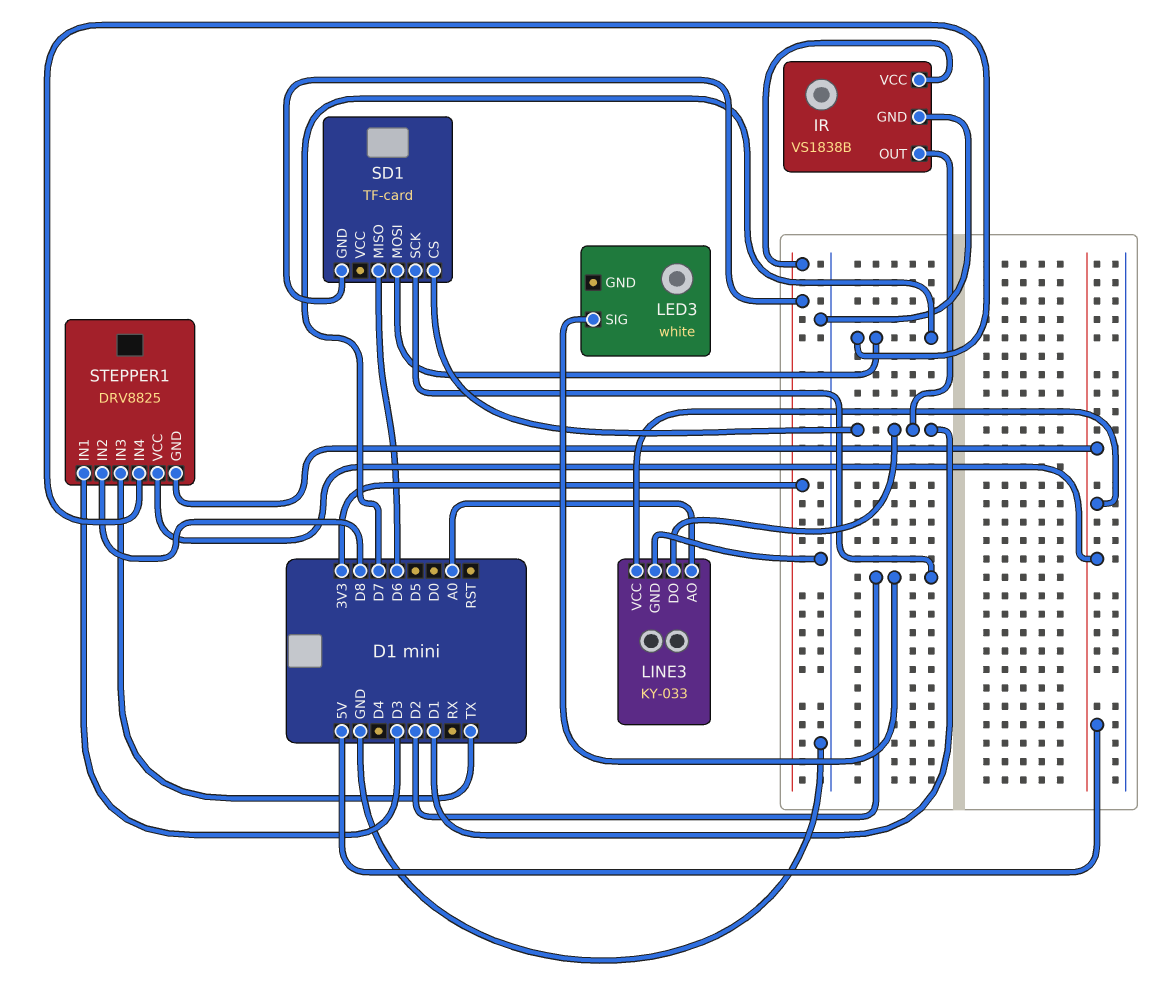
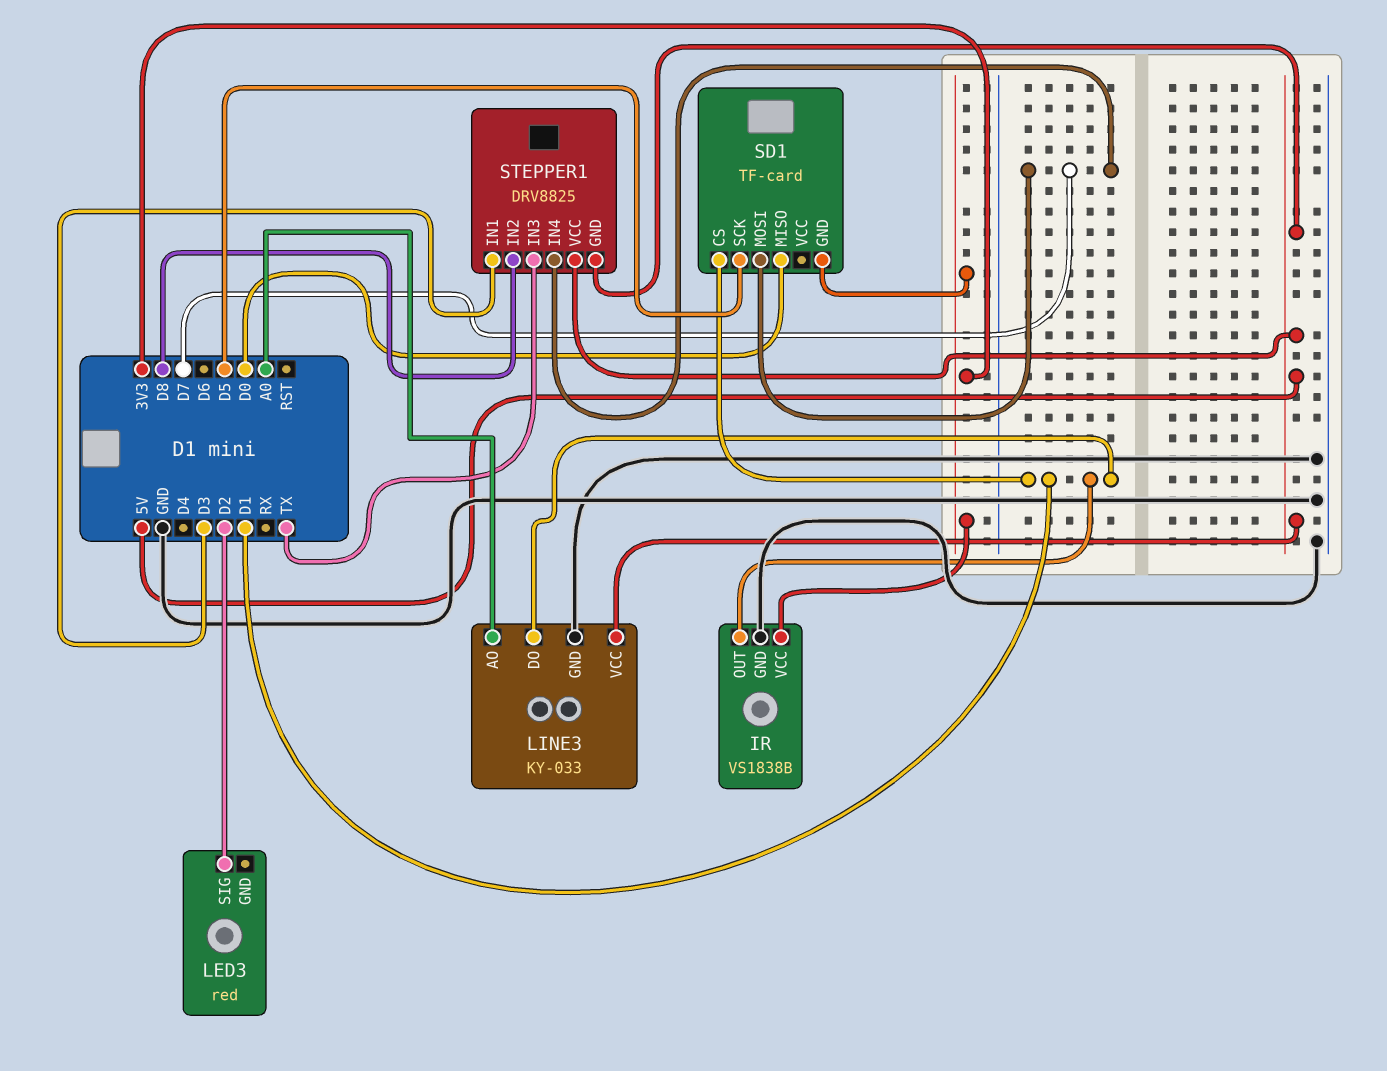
LED3: white -> red
SD1 pin MISO: D6 -> D0
SD1 pin SCK: D2 -> D5

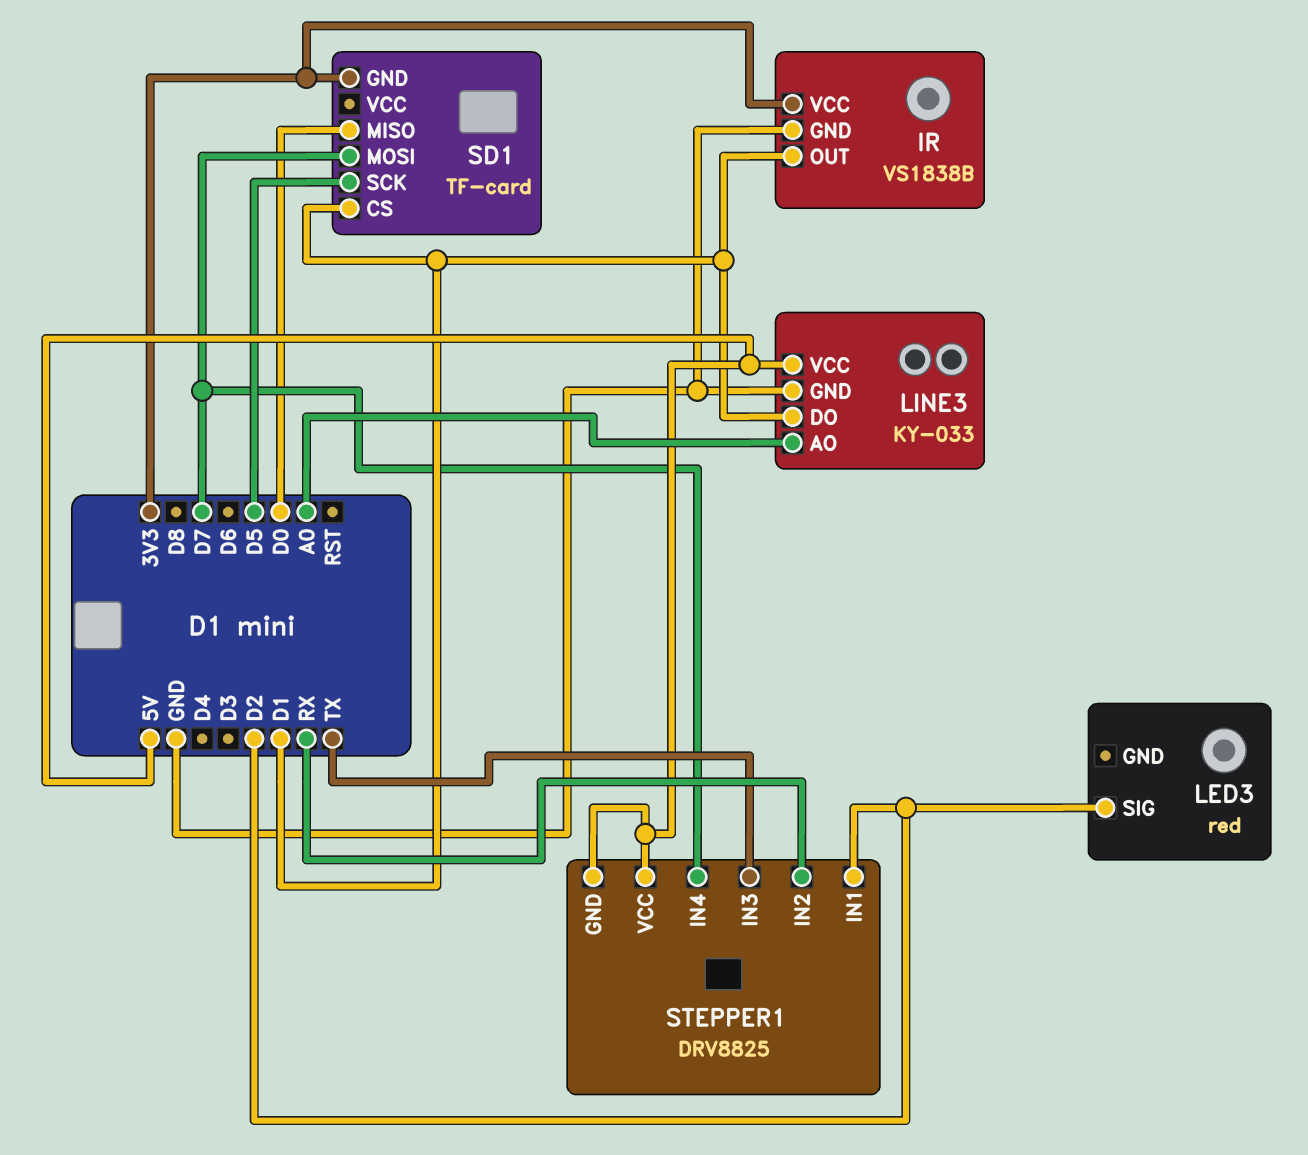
STEPPER1 pin IN1: D3 -> D2
STEPPER1 pin IN2: D8 -> RX

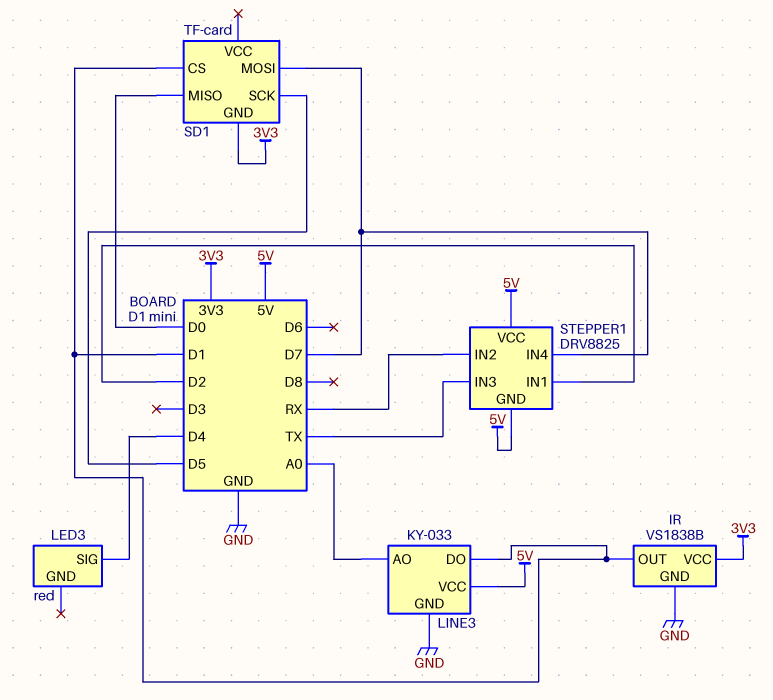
LED3 pin SIG: D2 -> D4

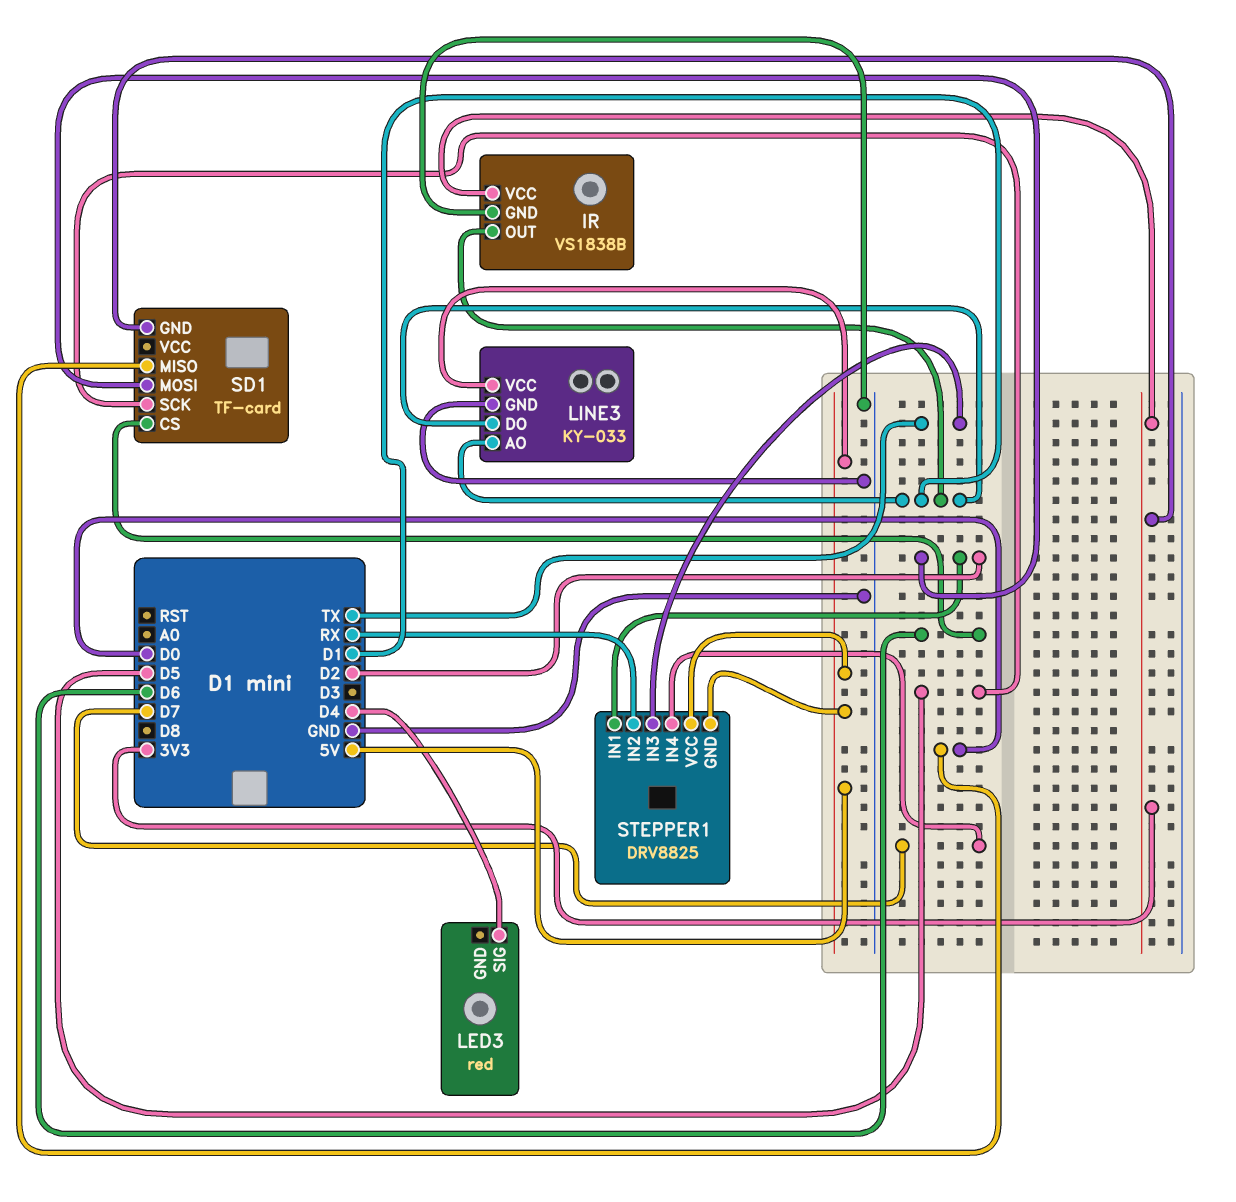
LINE3 pin AO: A0 -> D1
SD1 pin CS: D1 -> D6
SD1 pin MOSI: D7 -> D2

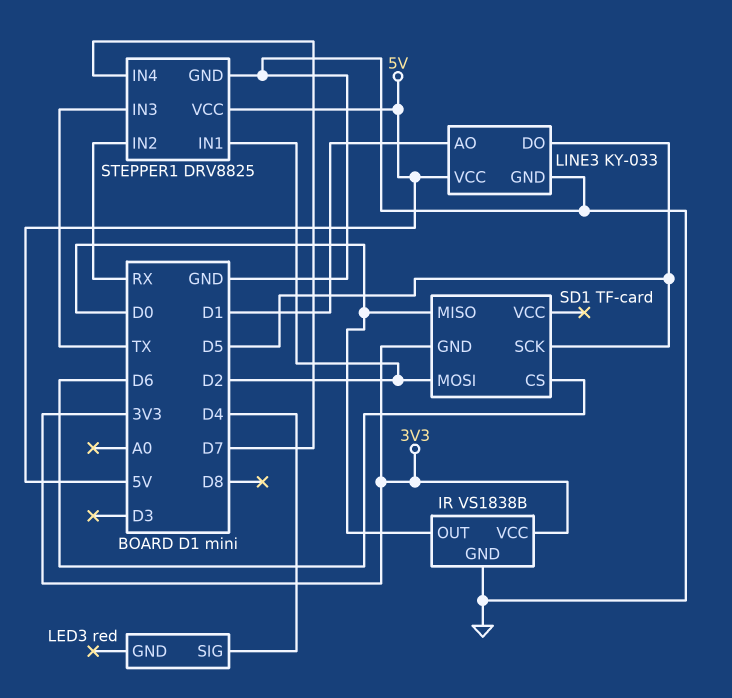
IR pin OUT: D1 -> D0
LINE3 pin DO: D1 -> D5
STEPPER1 pin GND: 5V -> GND

